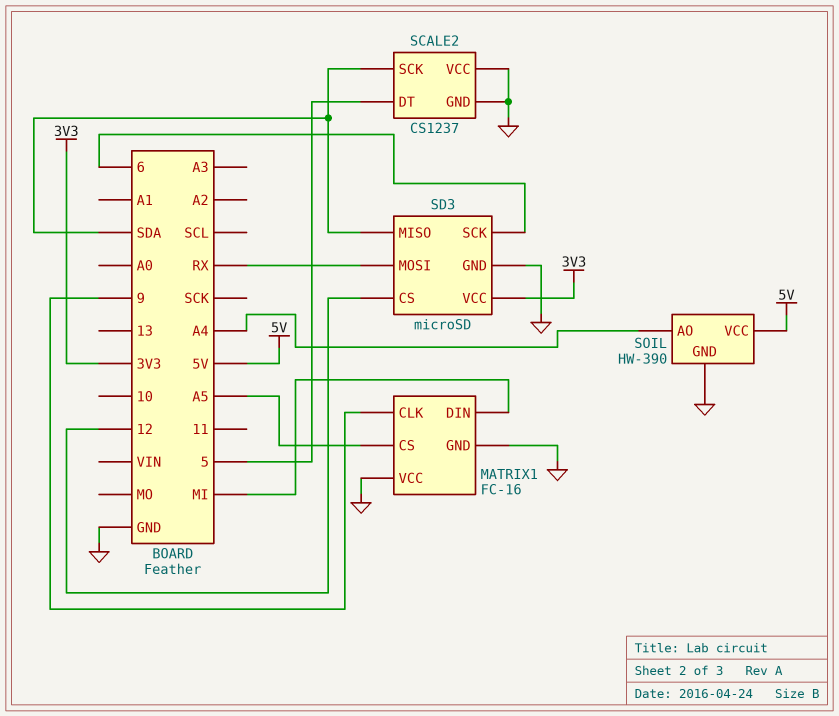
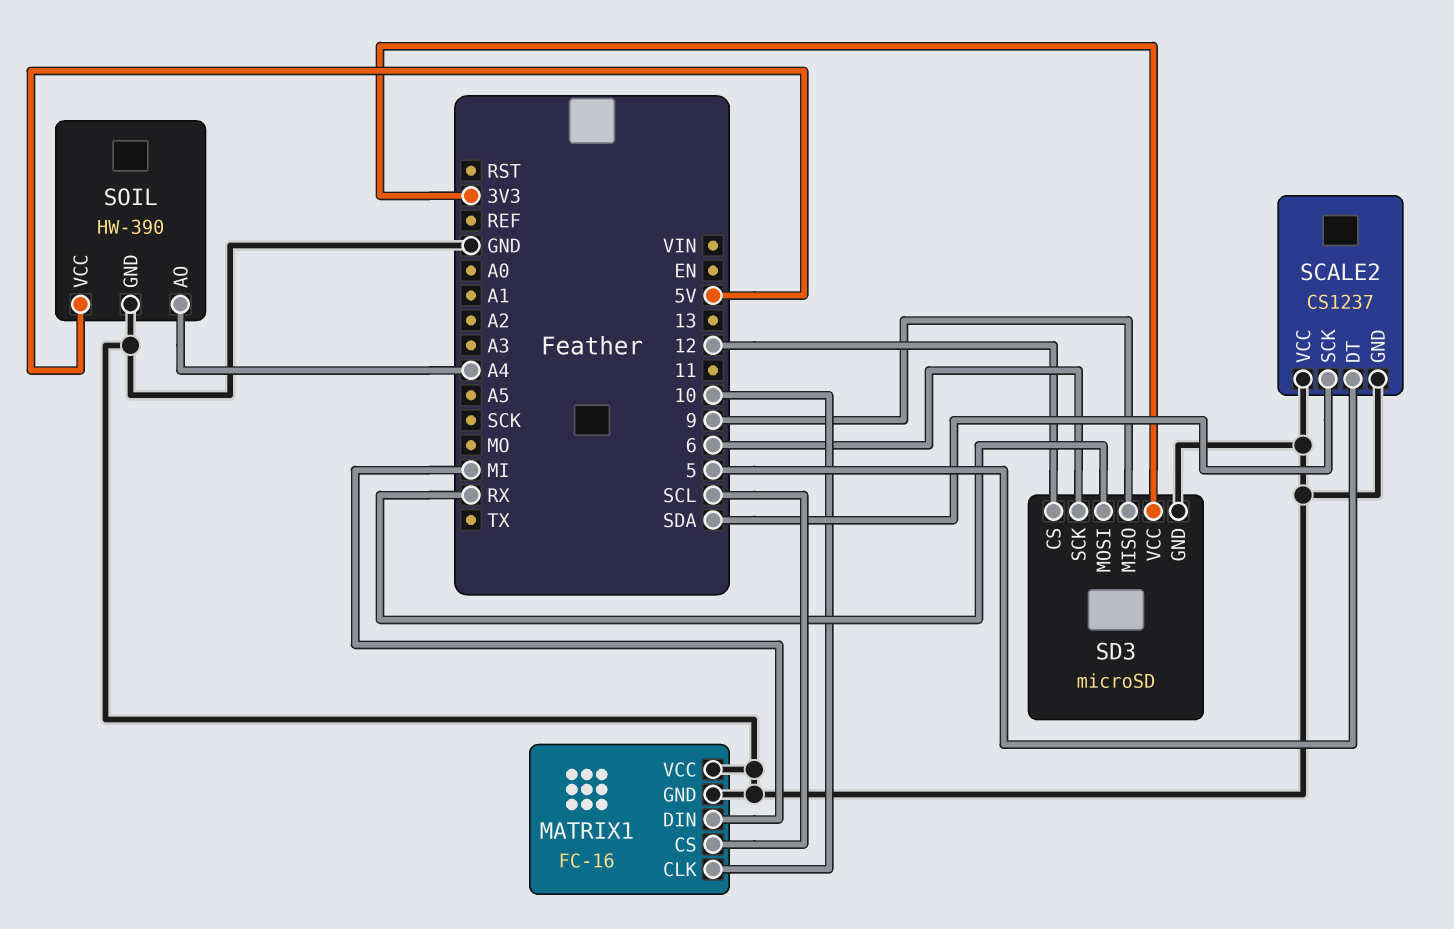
MATRIX1 pin CLK: 9 -> 10
MATRIX1 pin CS: A5 -> SCL
SD3 pin MISO: SDA -> 9

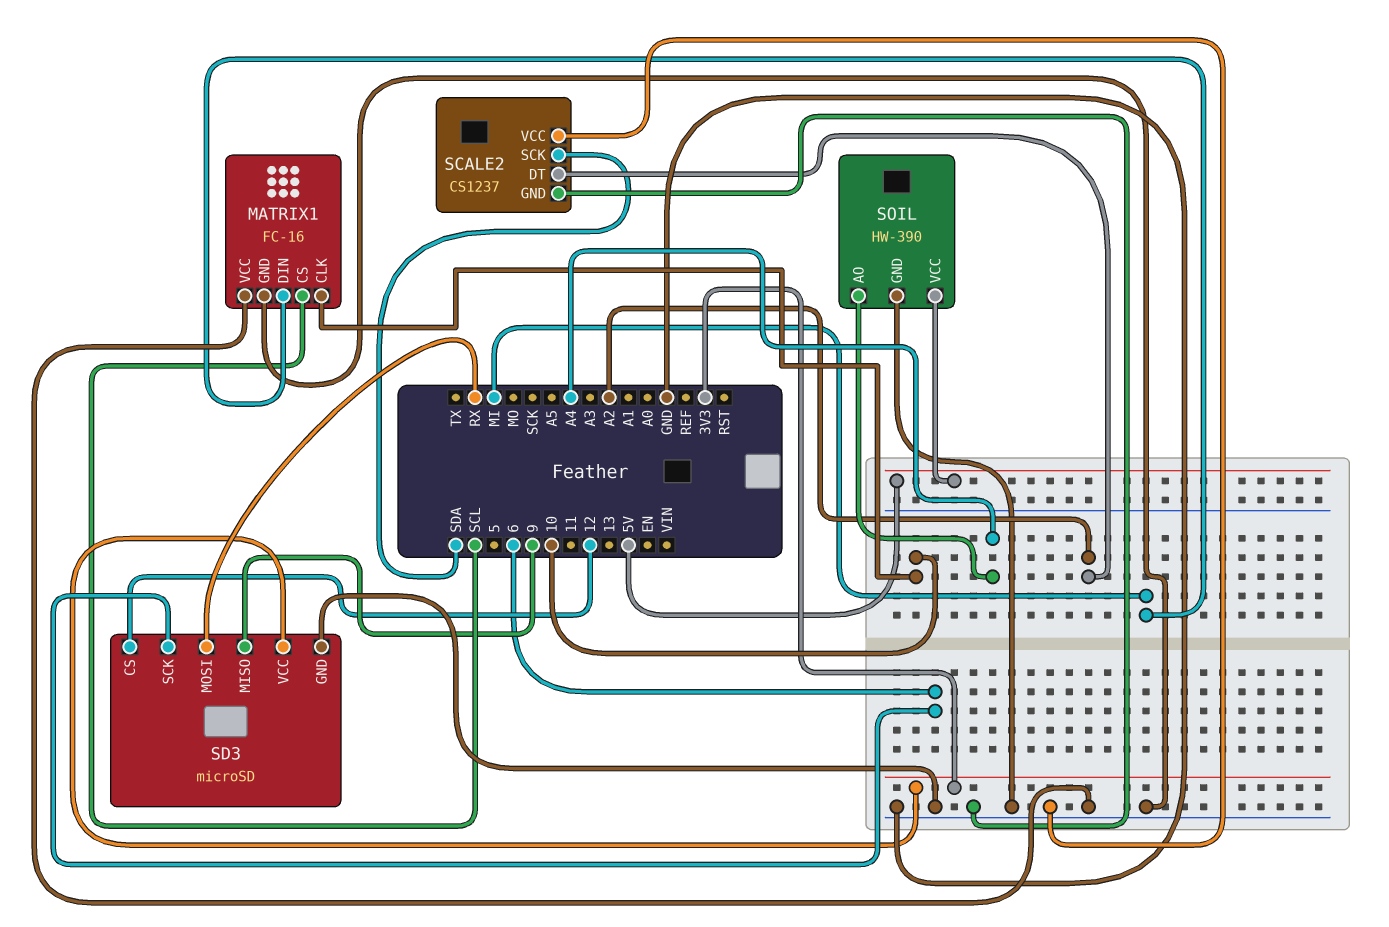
SCALE2 pin DT: 5 -> A2

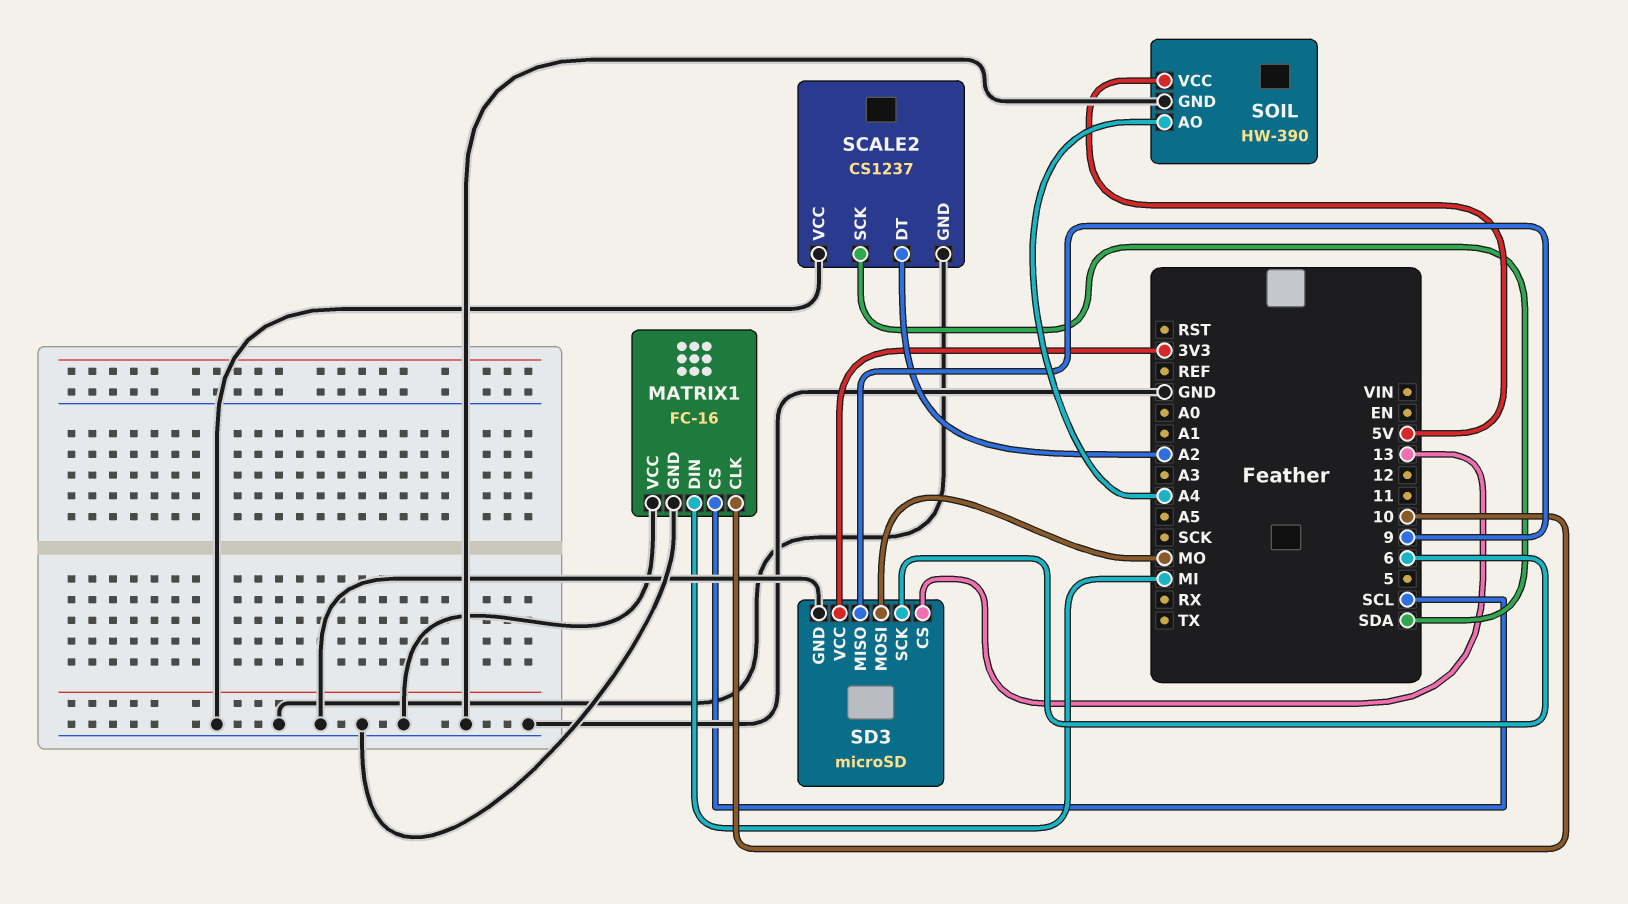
SD3 pin CS: 12 -> 13
SD3 pin MOSI: RX -> MO

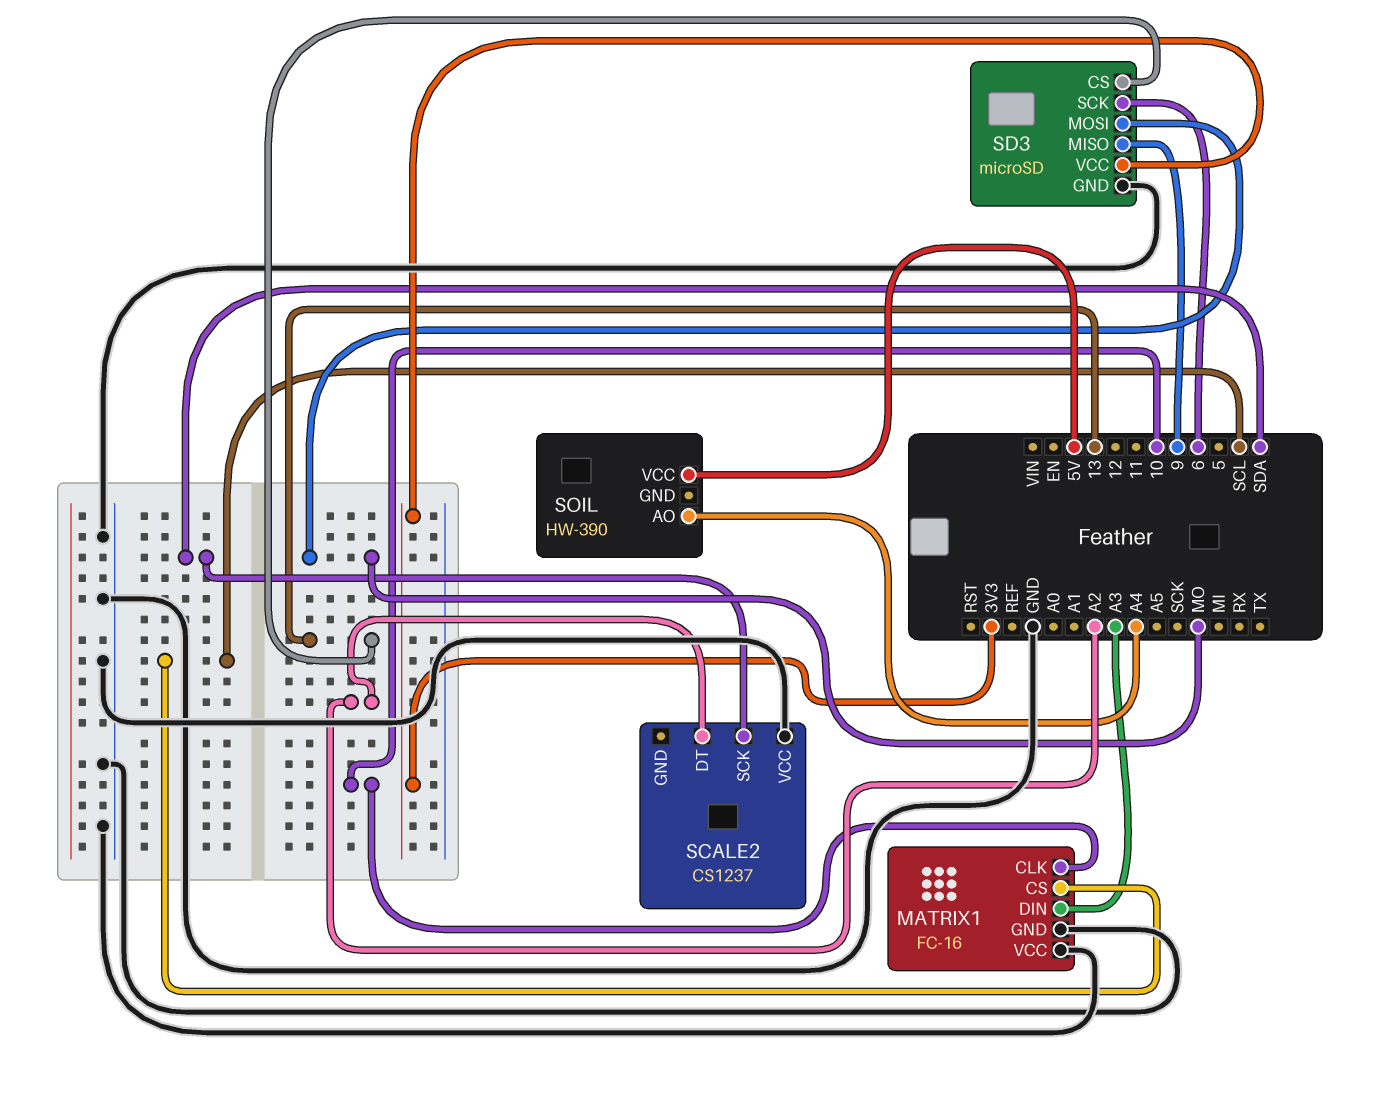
MATRIX1 pin DIN: MI -> A3
SCALE2 pin GND: GND -> none
SOIL pin GND: GND -> none

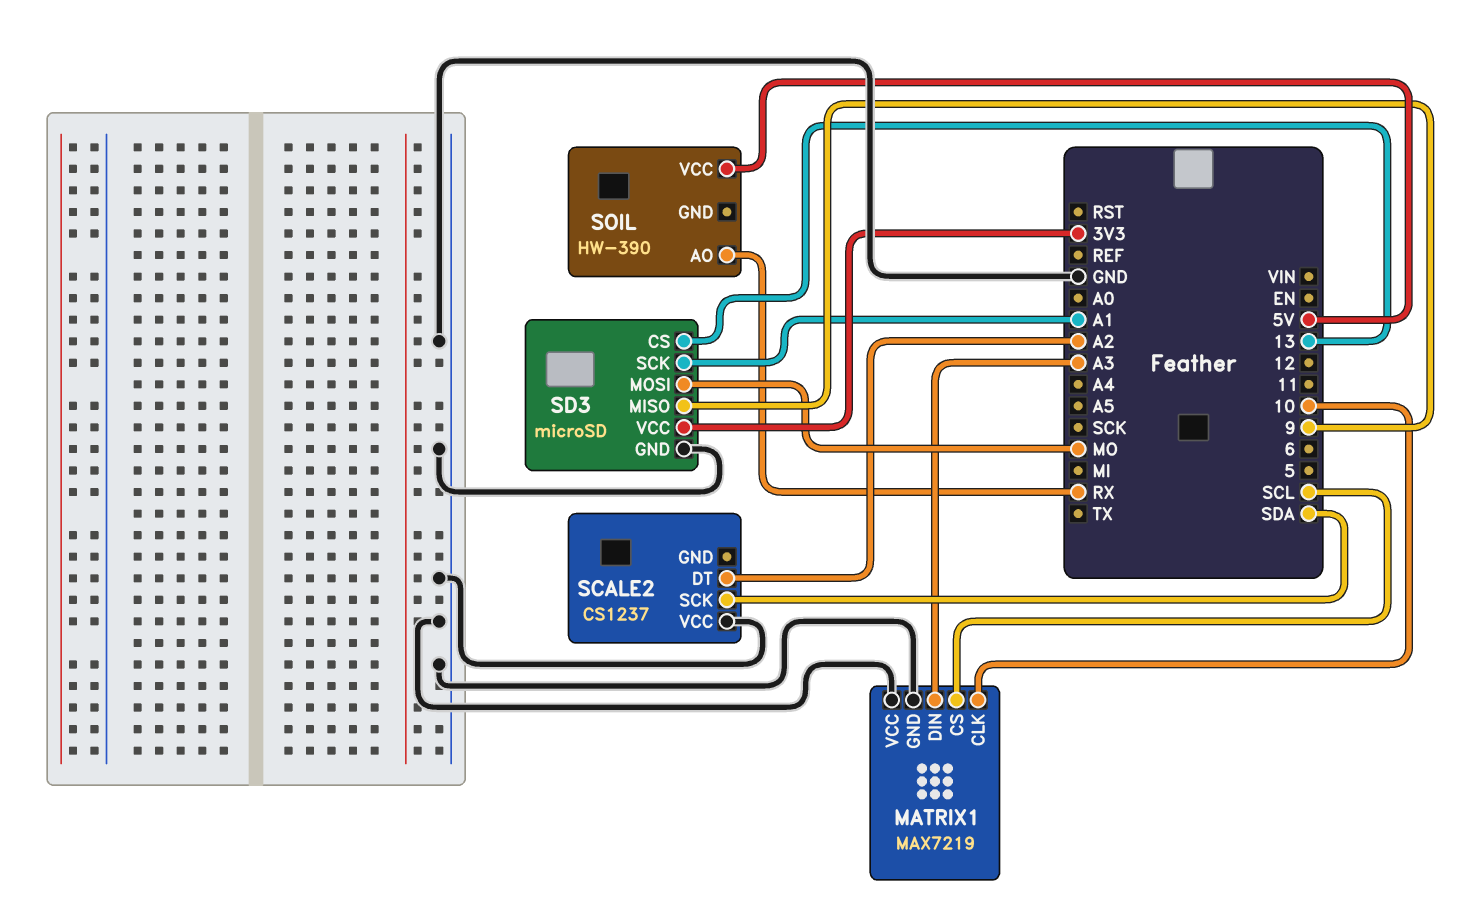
MATRIX1: FC-16 -> MAX7219
SD3 pin SCK: 6 -> A1
SOIL pin AO: A4 -> RX

